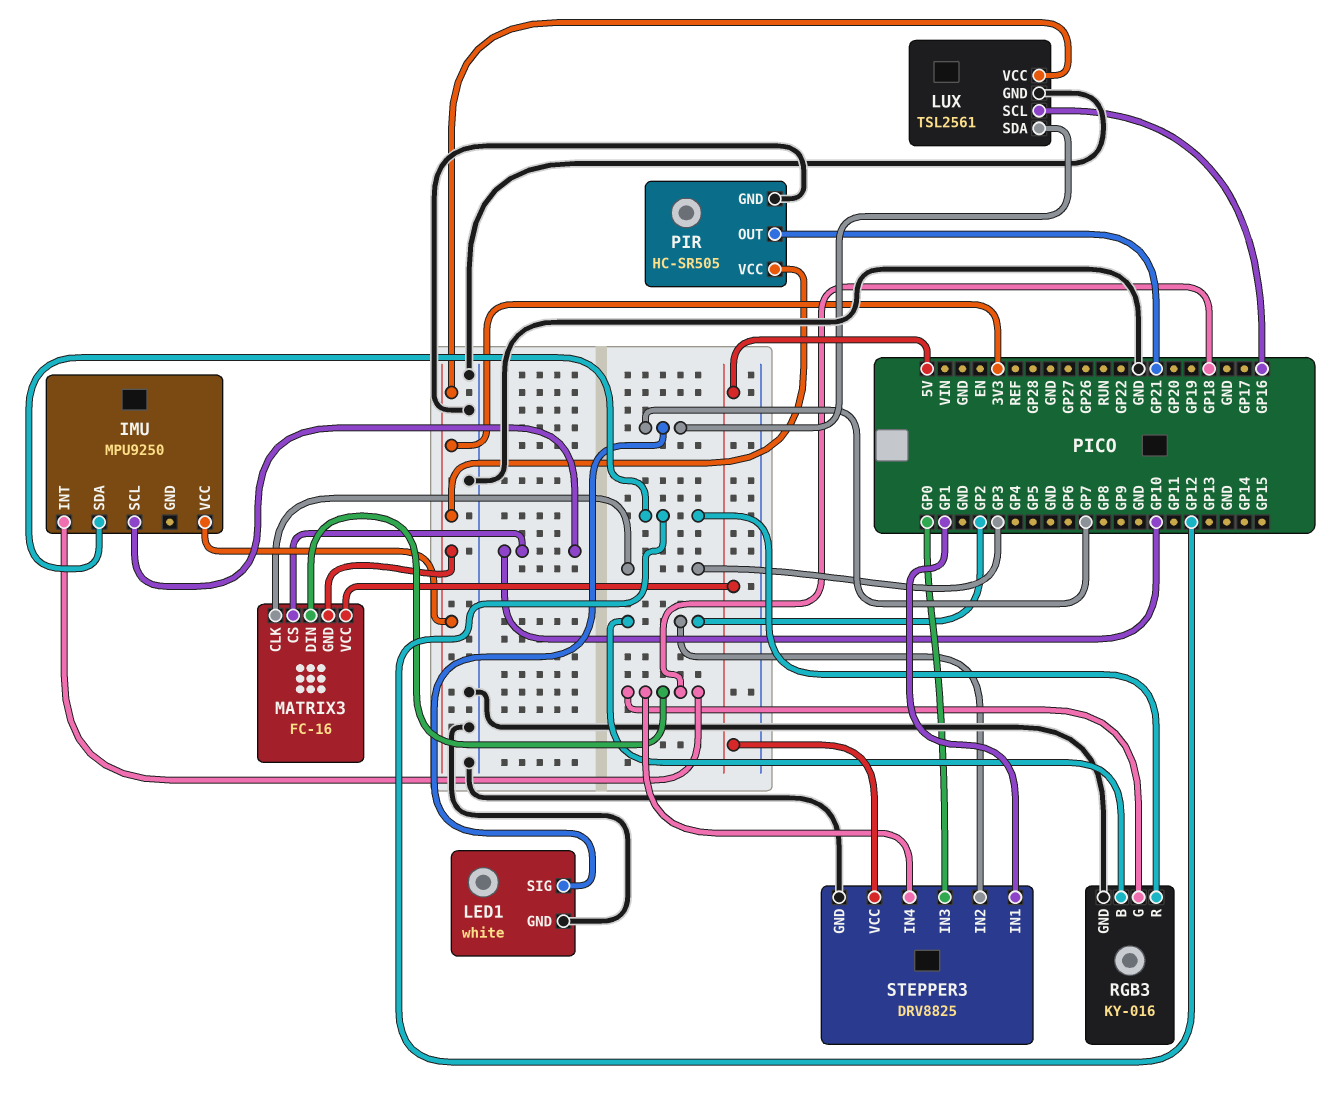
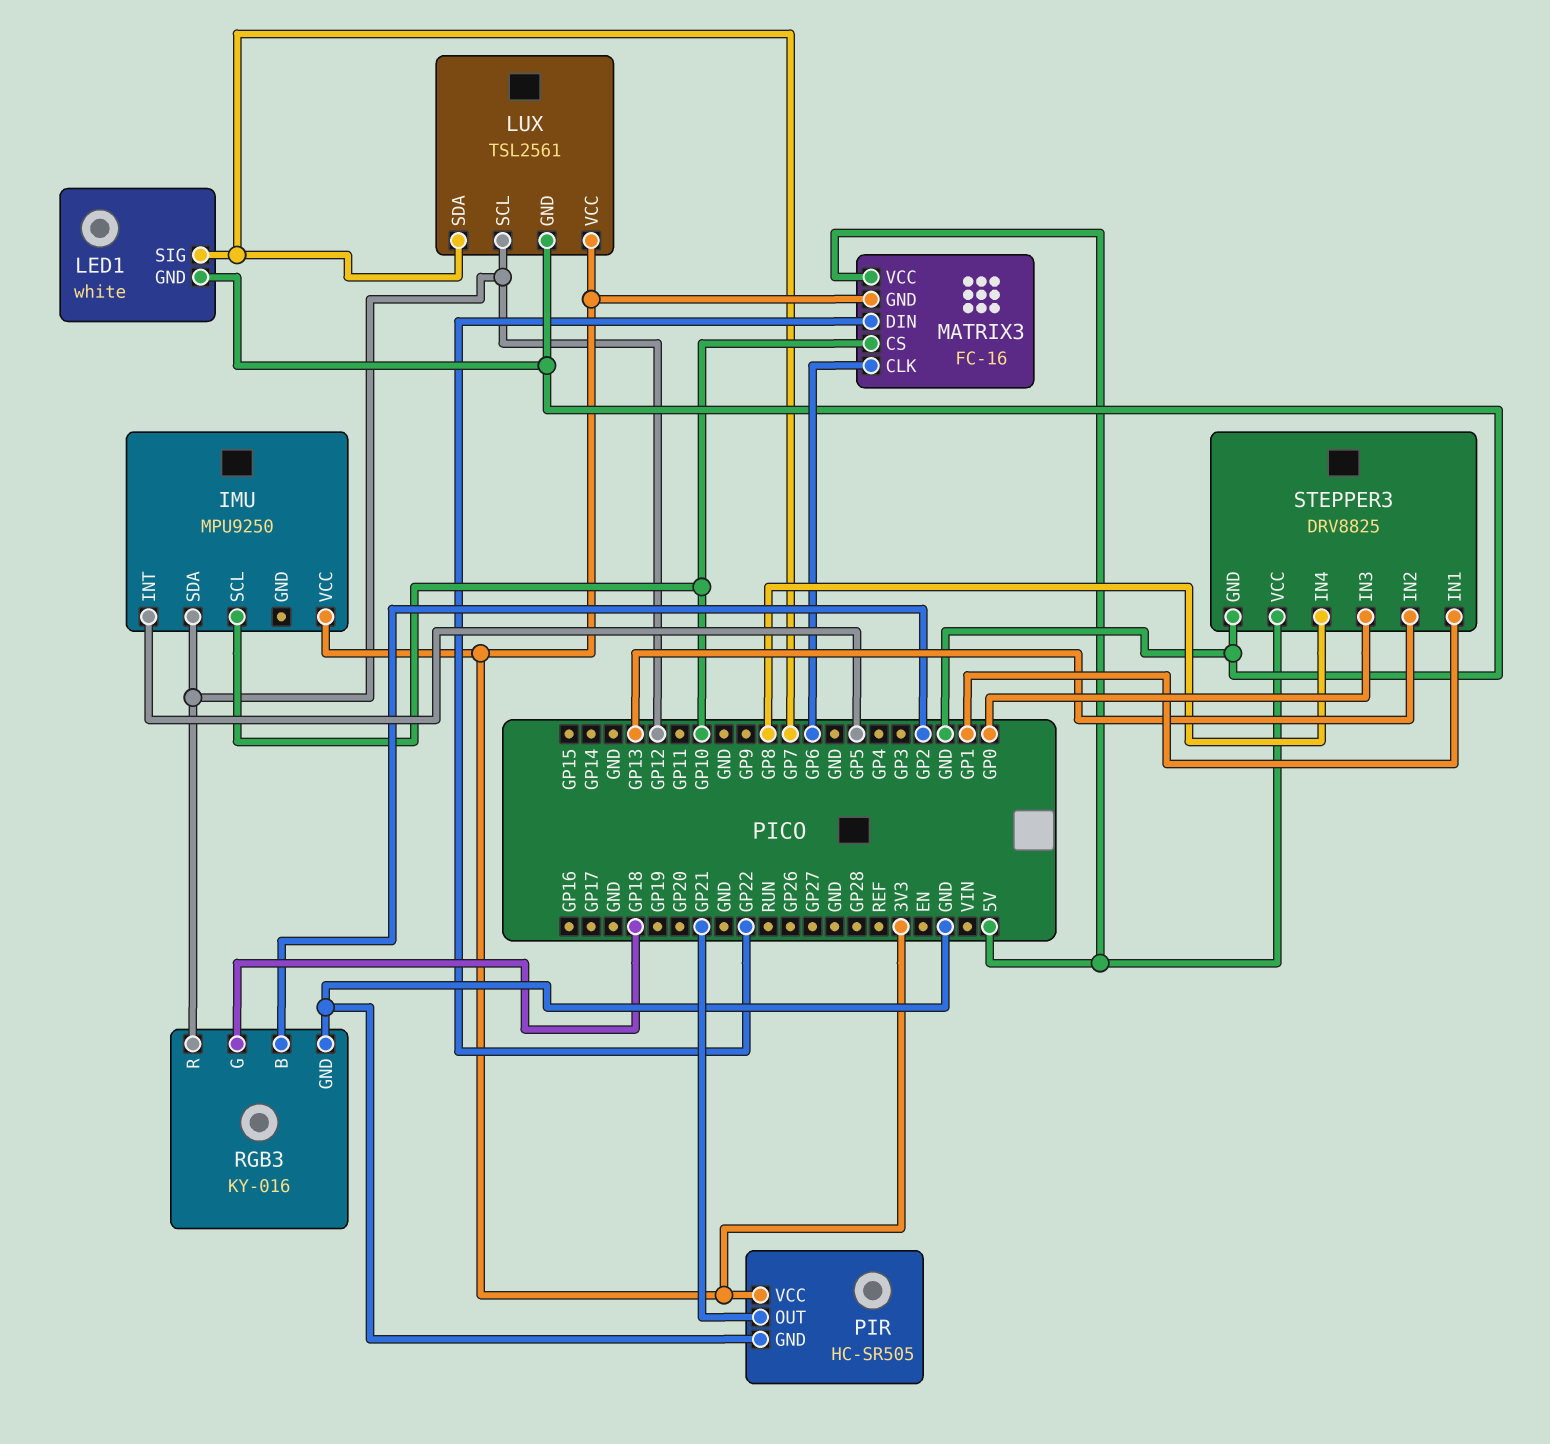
IMU pin INT: GP18 -> GP5
LUX pin SCL: GP16 -> GP12
MATRIX3 pin CLK: GP3 -> GP6
MATRIX3 pin DIN: GP18 -> GP22
STEPPER3 pin IN2: GP2 -> GP13
STEPPER3 pin IN4: GP18 -> GP8

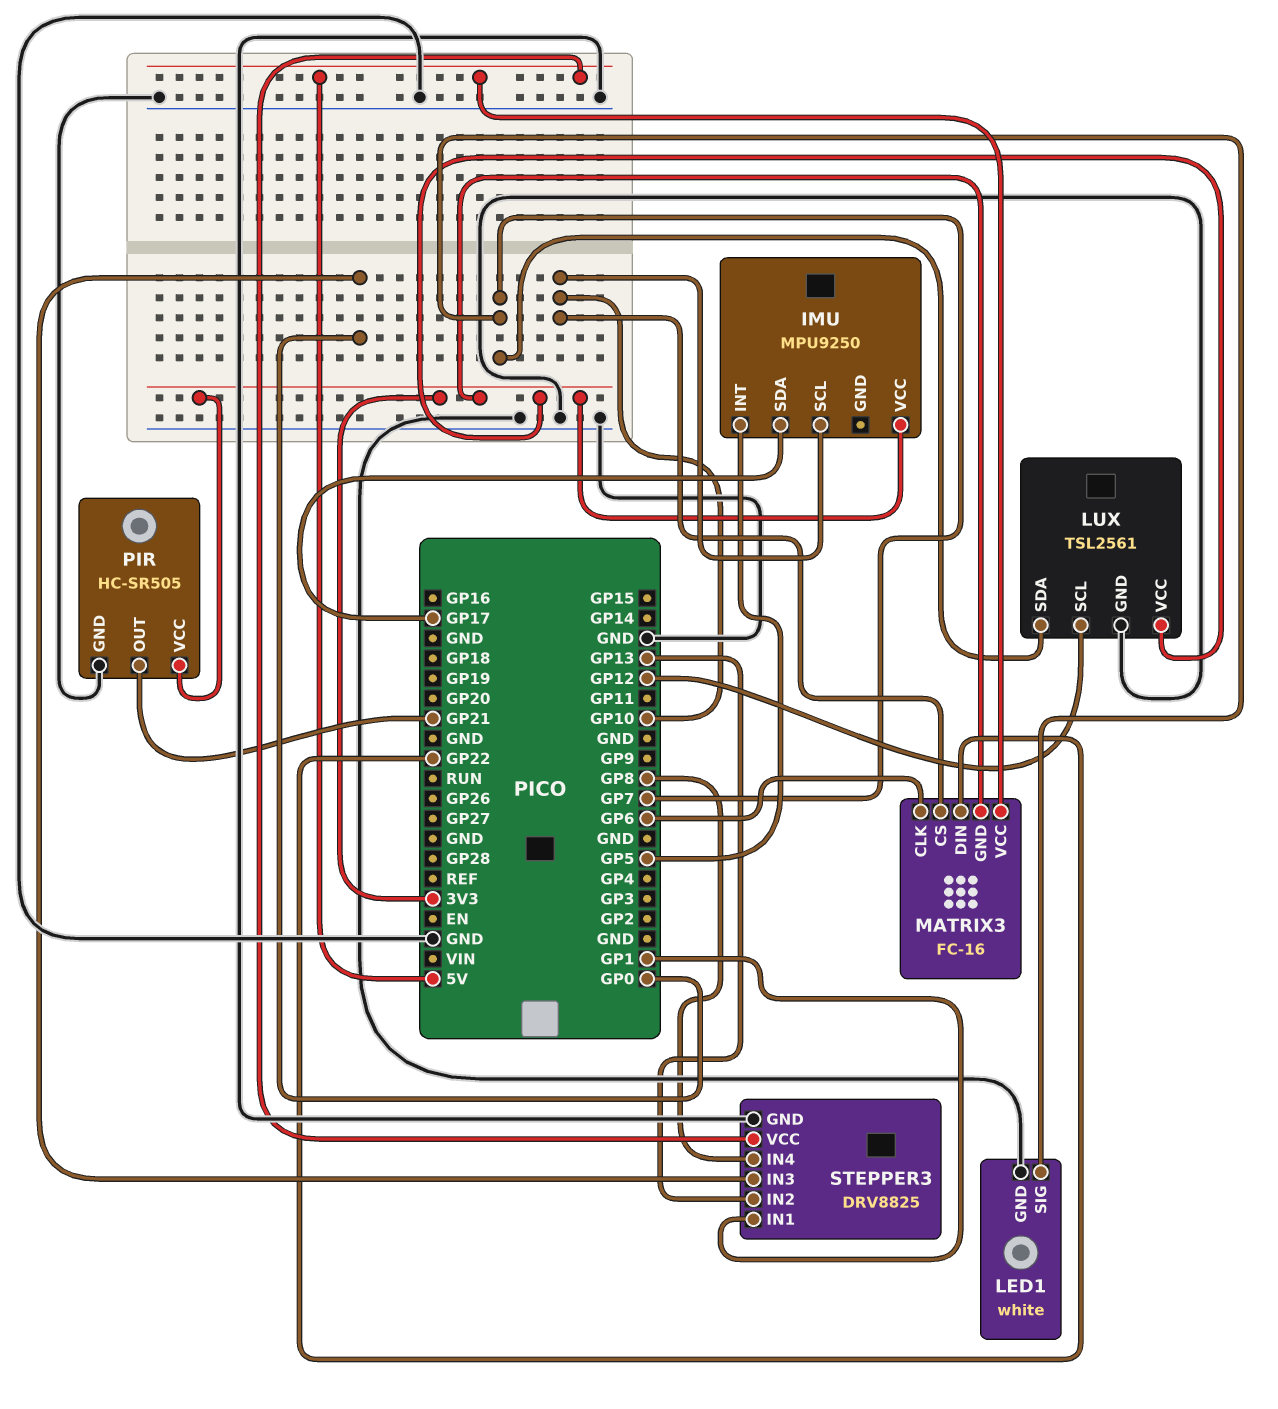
IMU pin SDA: GP12 -> GP17
RGB3: KY-016 -> none
RGB3 pin B: GP2 -> none
RGB3 pin G: GP18 -> none
RGB3 pin GND: GND -> none
RGB3 pin R: GP12 -> none

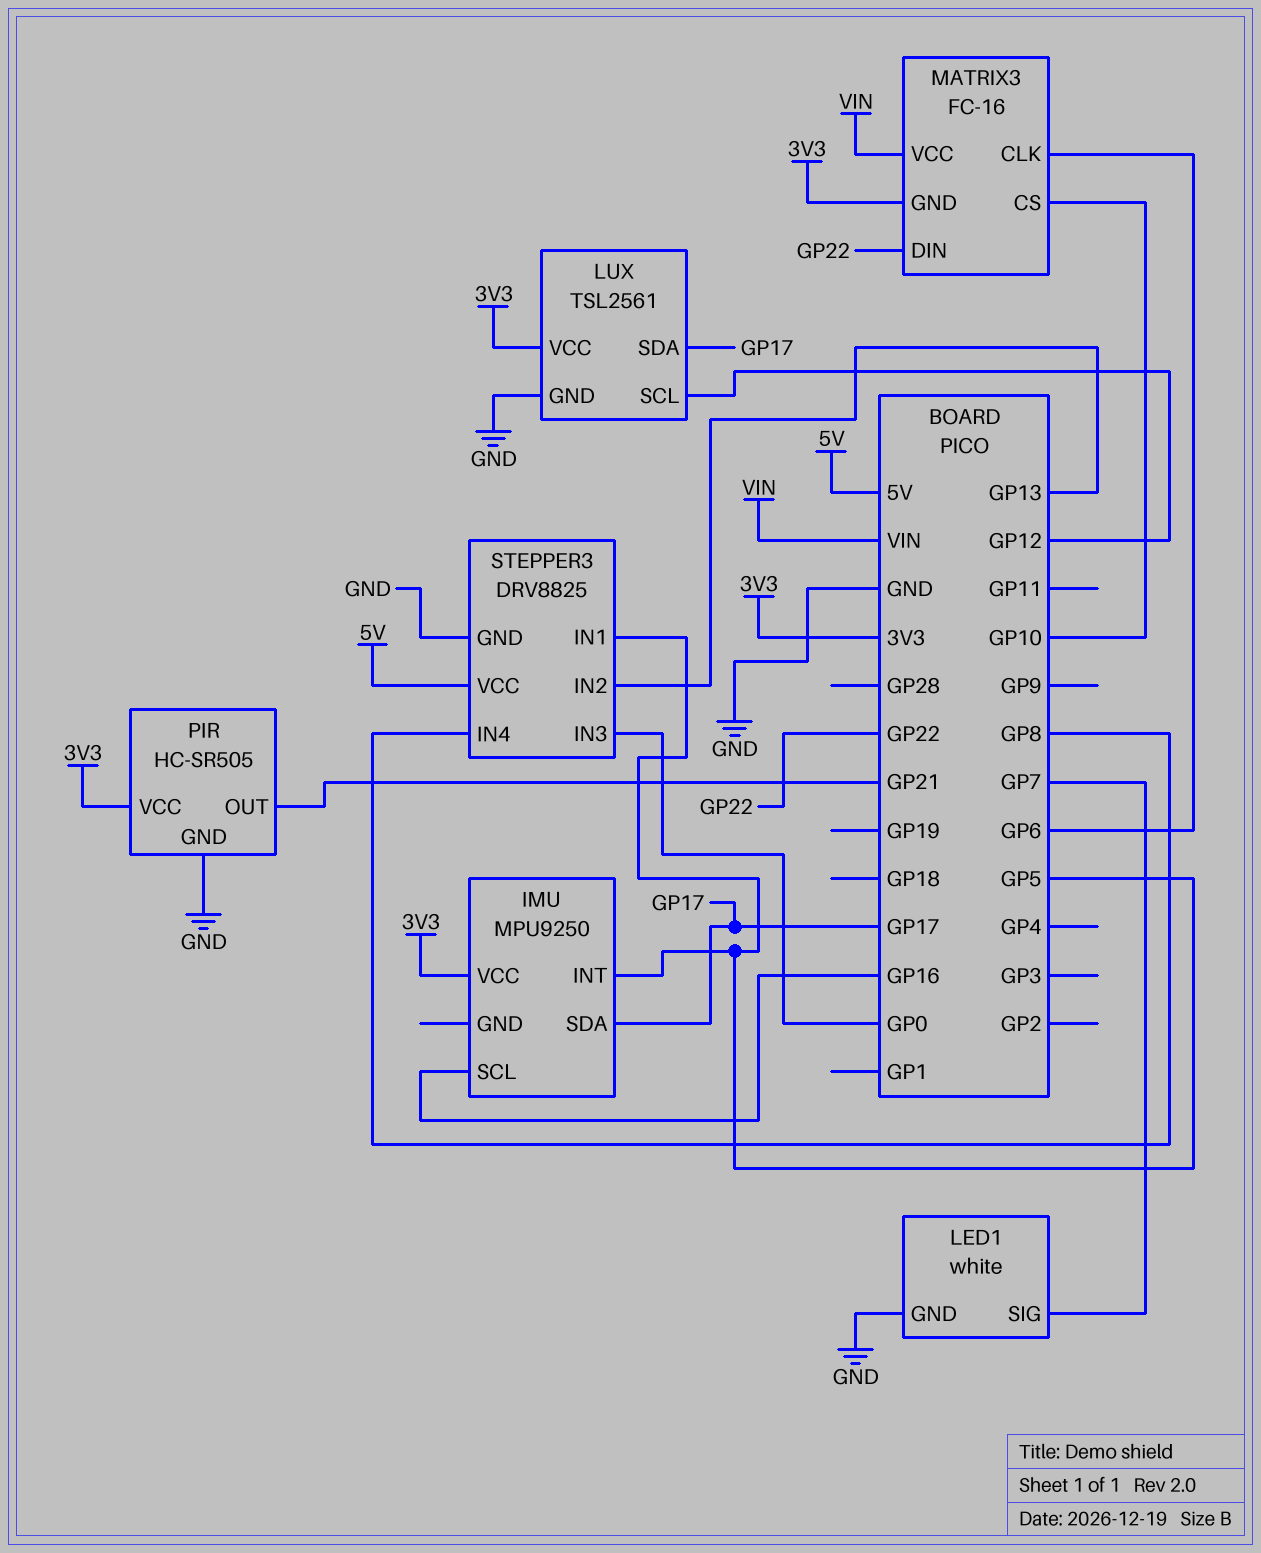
IMU pin SCL: GP10 -> GP16
LUX pin SDA: GP7 -> GP17
MATRIX3 pin VCC: 5V -> VIN
STEPPER3 pin IN1: GP1 -> GP5

